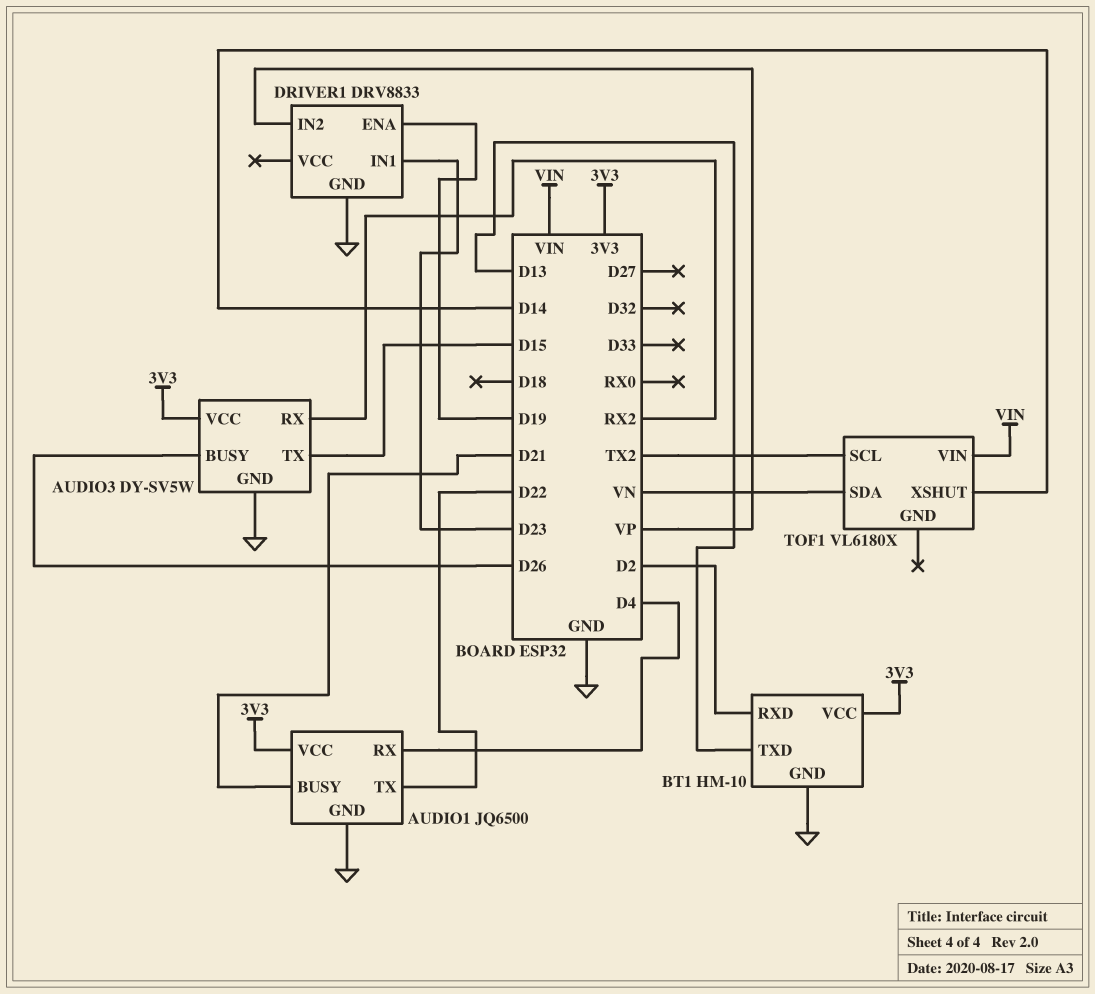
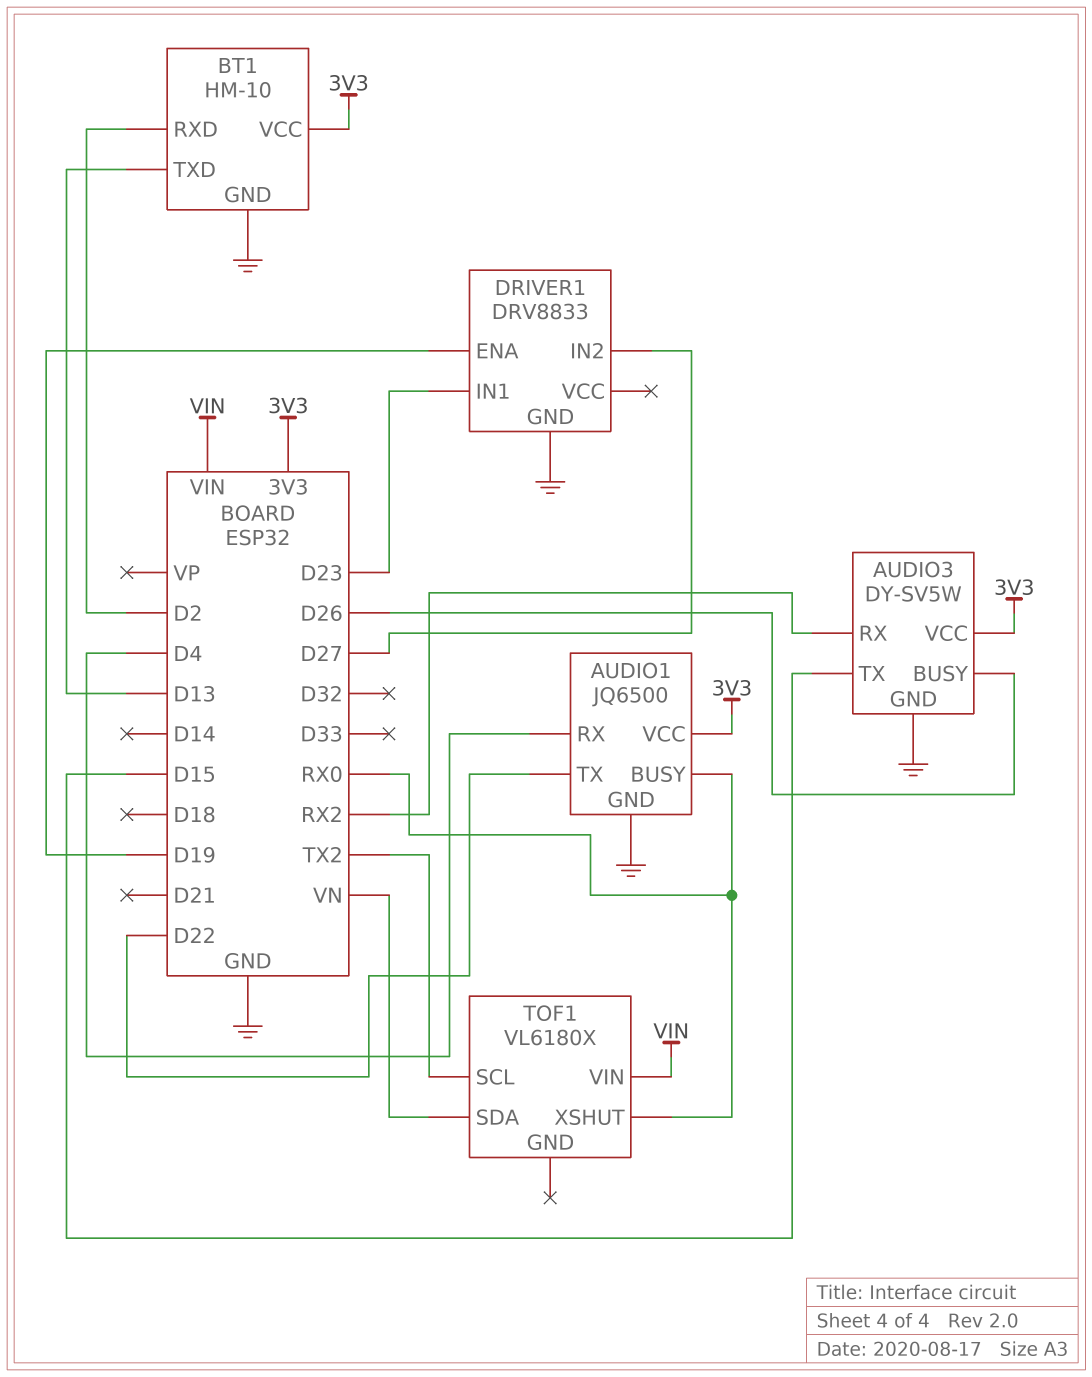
AUDIO1 pin BUSY: D21 -> RX0
DRIVER1 pin IN2: VP -> D27
TOF1 pin XSHUT: D14 -> RX0

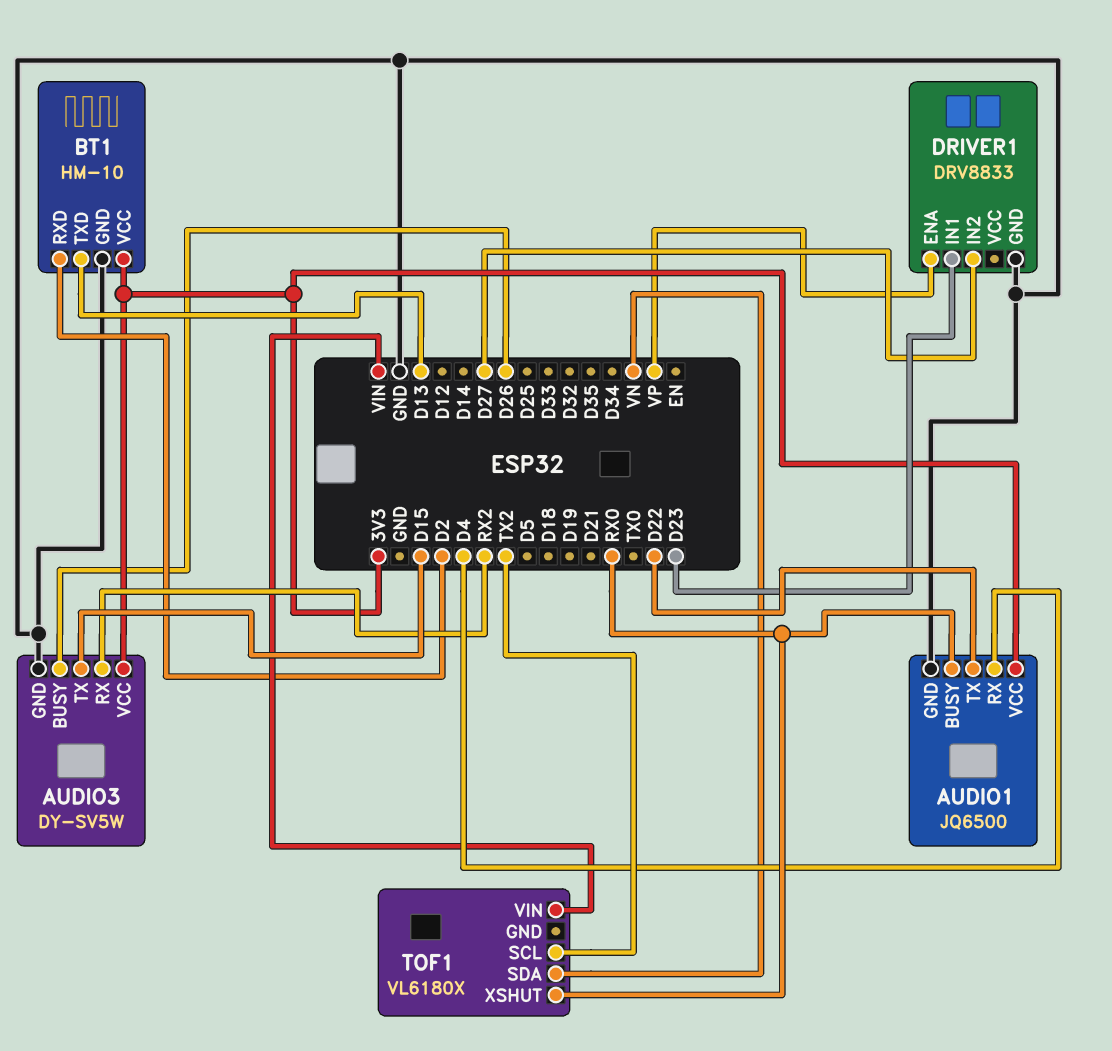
DRIVER1 pin ENA: D19 -> VP

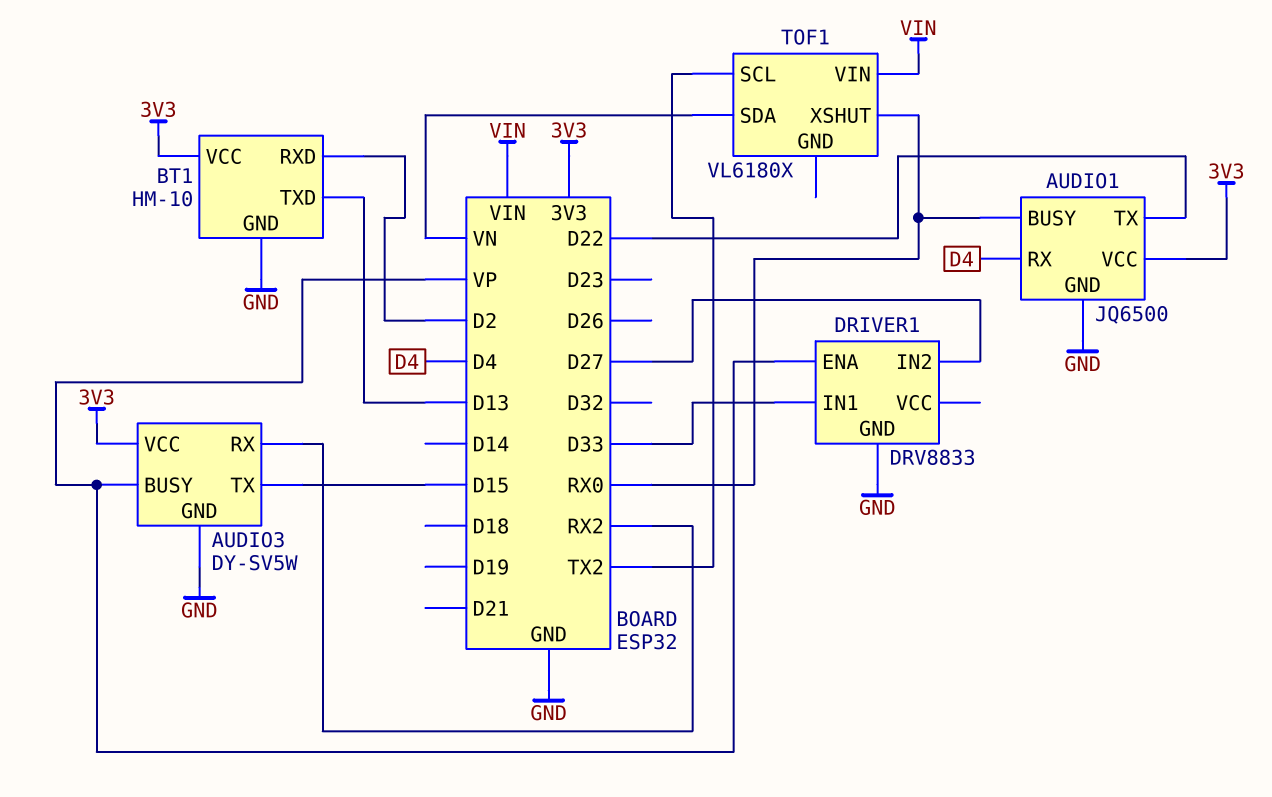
AUDIO3 pin BUSY: D26 -> VP
DRIVER1 pin IN1: D23 -> D33

